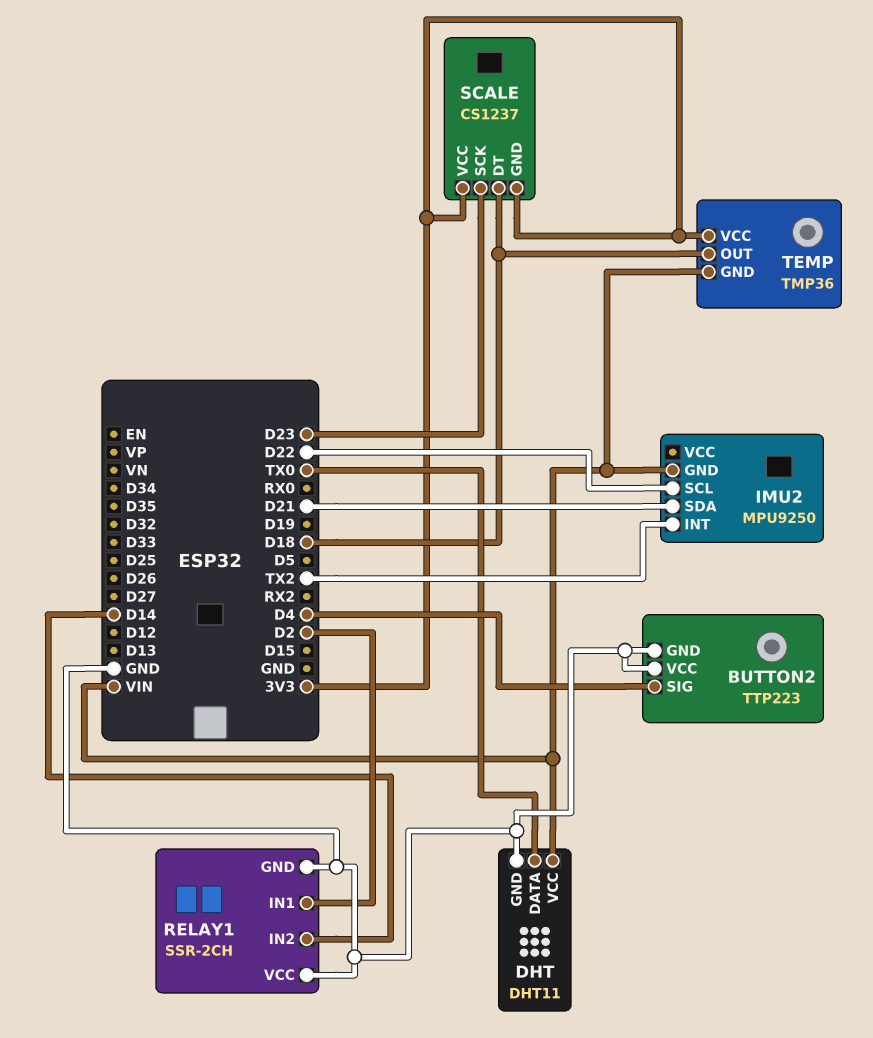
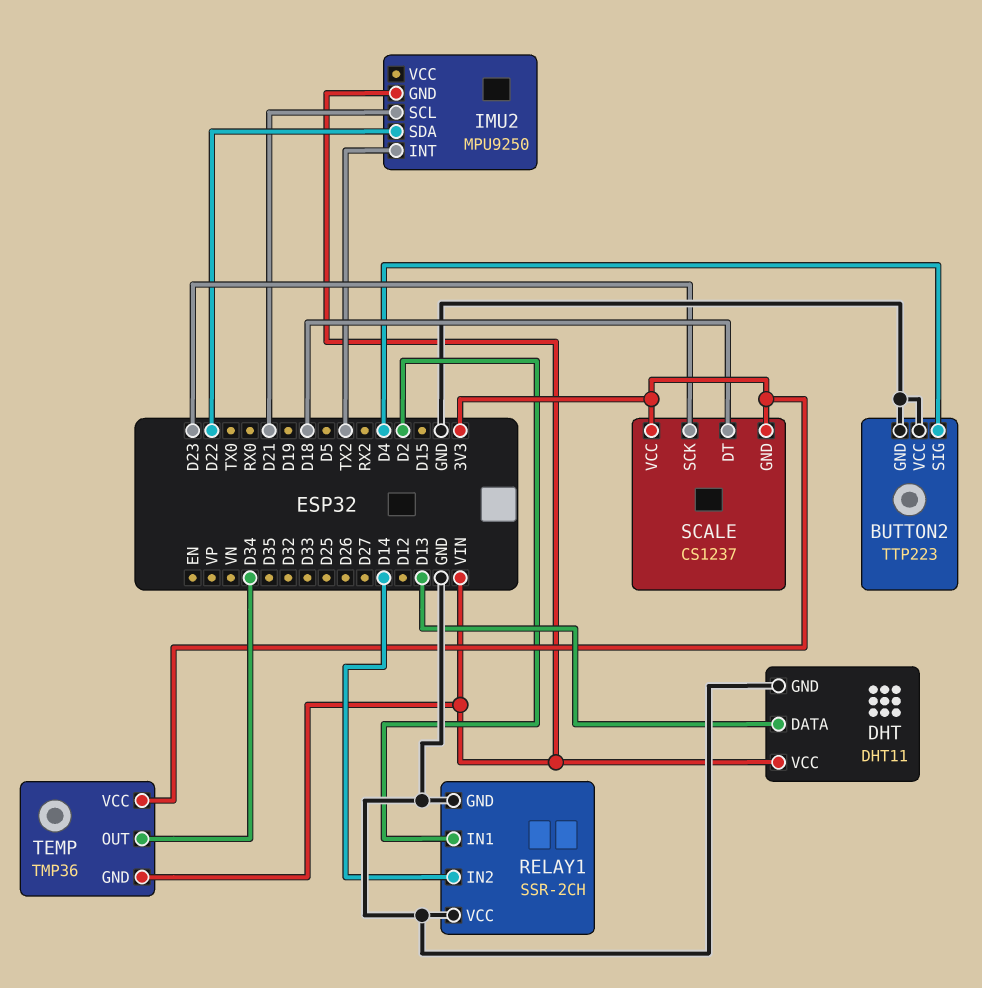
DHT pin DATA: TX0 -> D13
IMU2 pin SCL: D22 -> D21
IMU2 pin SDA: D21 -> D22
TEMP pin OUT: D18 -> D34

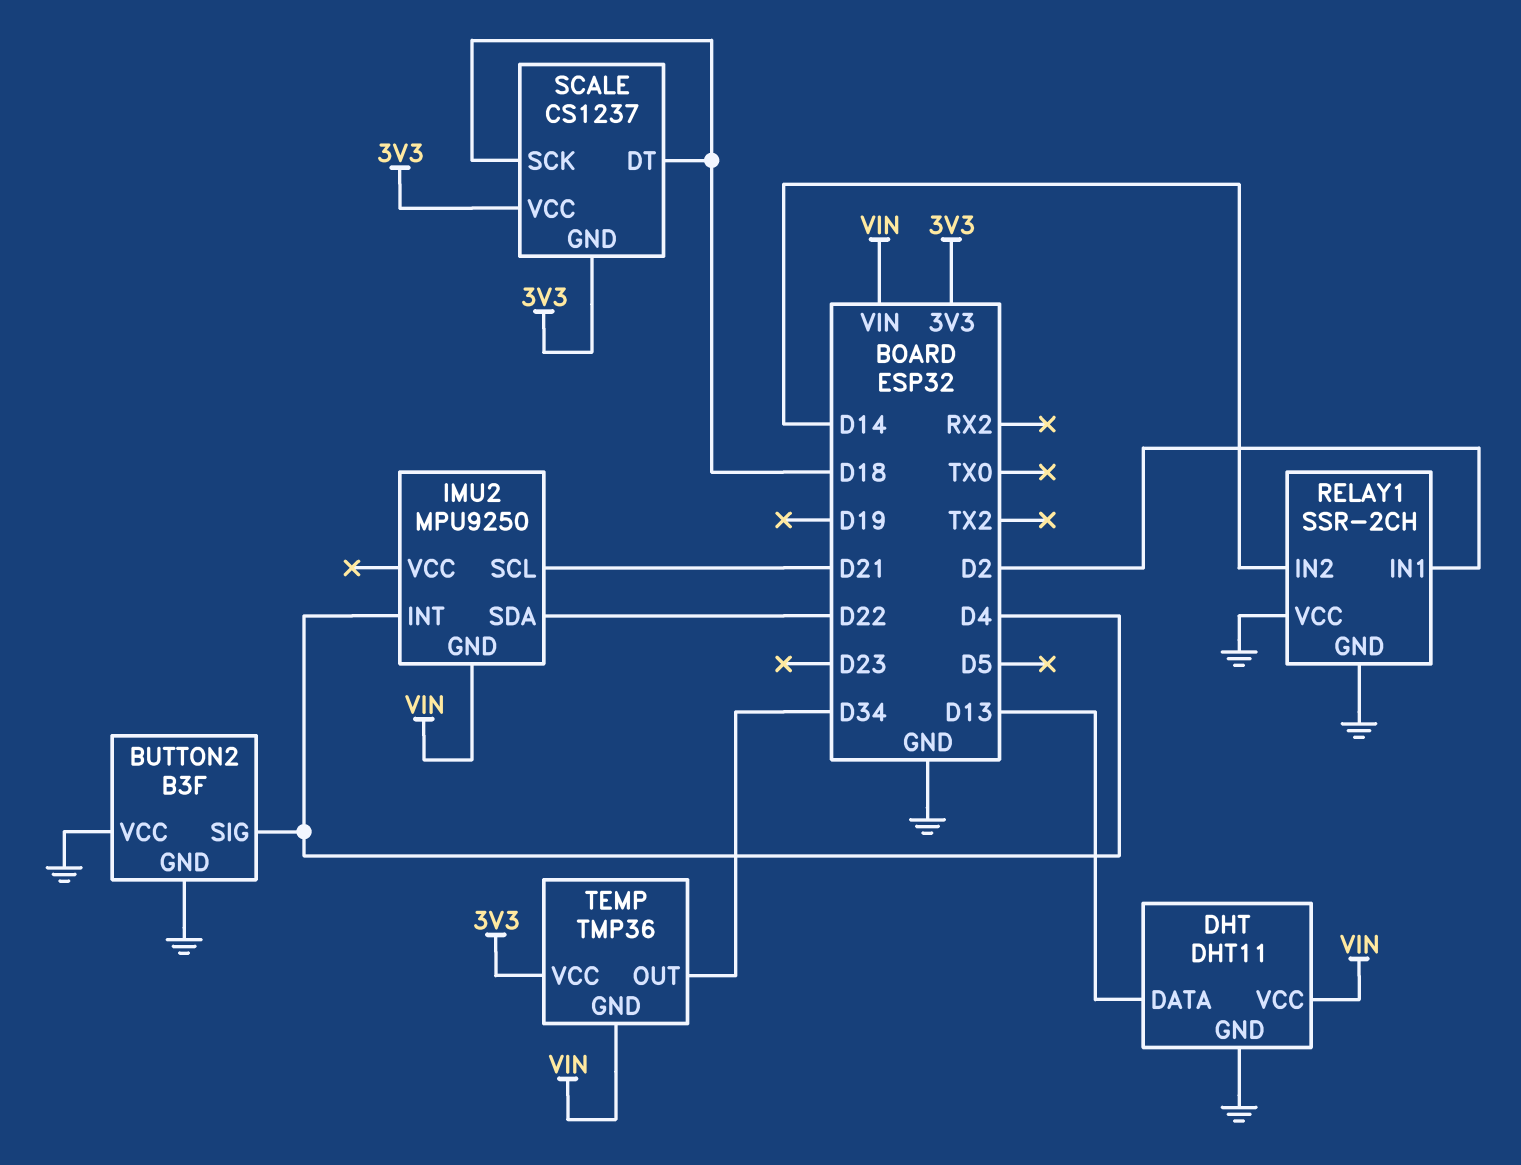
BUTTON2: TTP223 -> B3F
IMU2 pin INT: TX2 -> D4
SCALE pin SCK: D23 -> D18

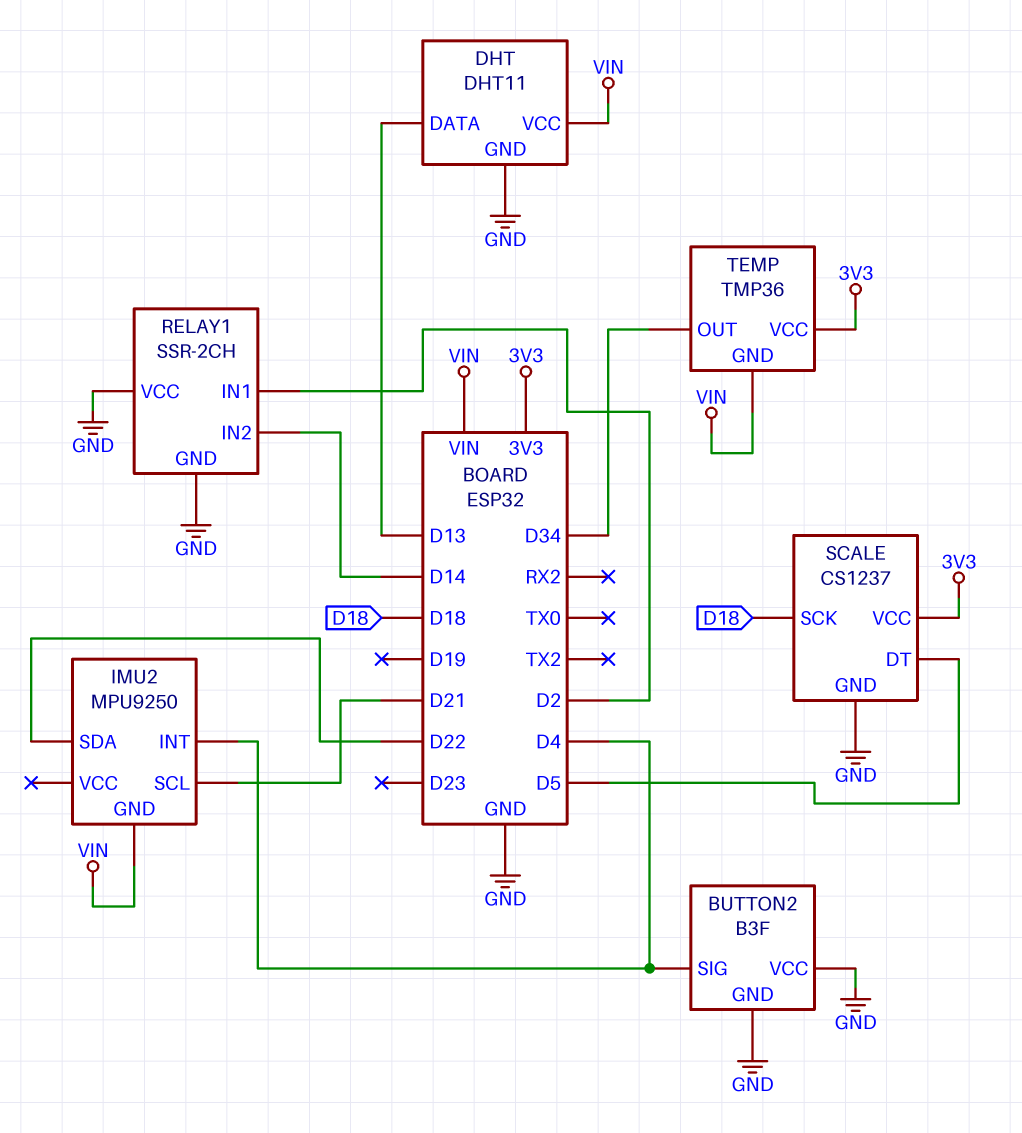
SCALE pin DT: D18 -> D5
SCALE pin GND: 3V3 -> GND

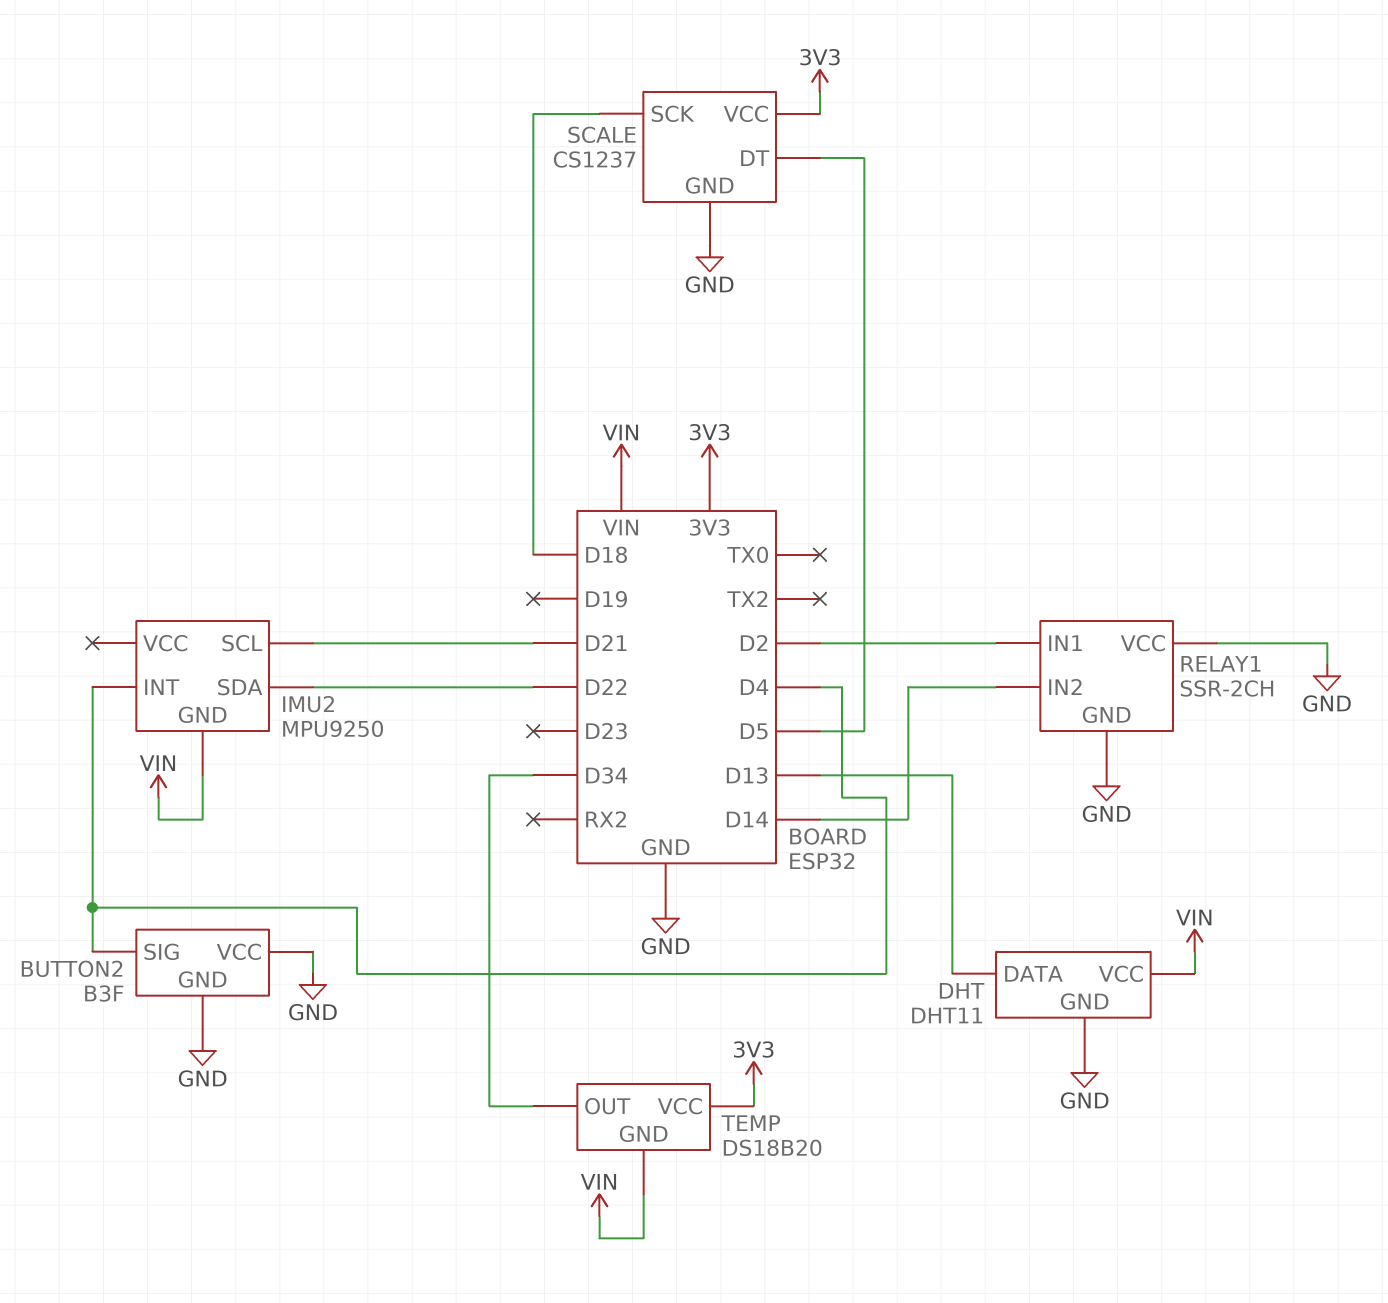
TEMP: TMP36 -> DS18B20

